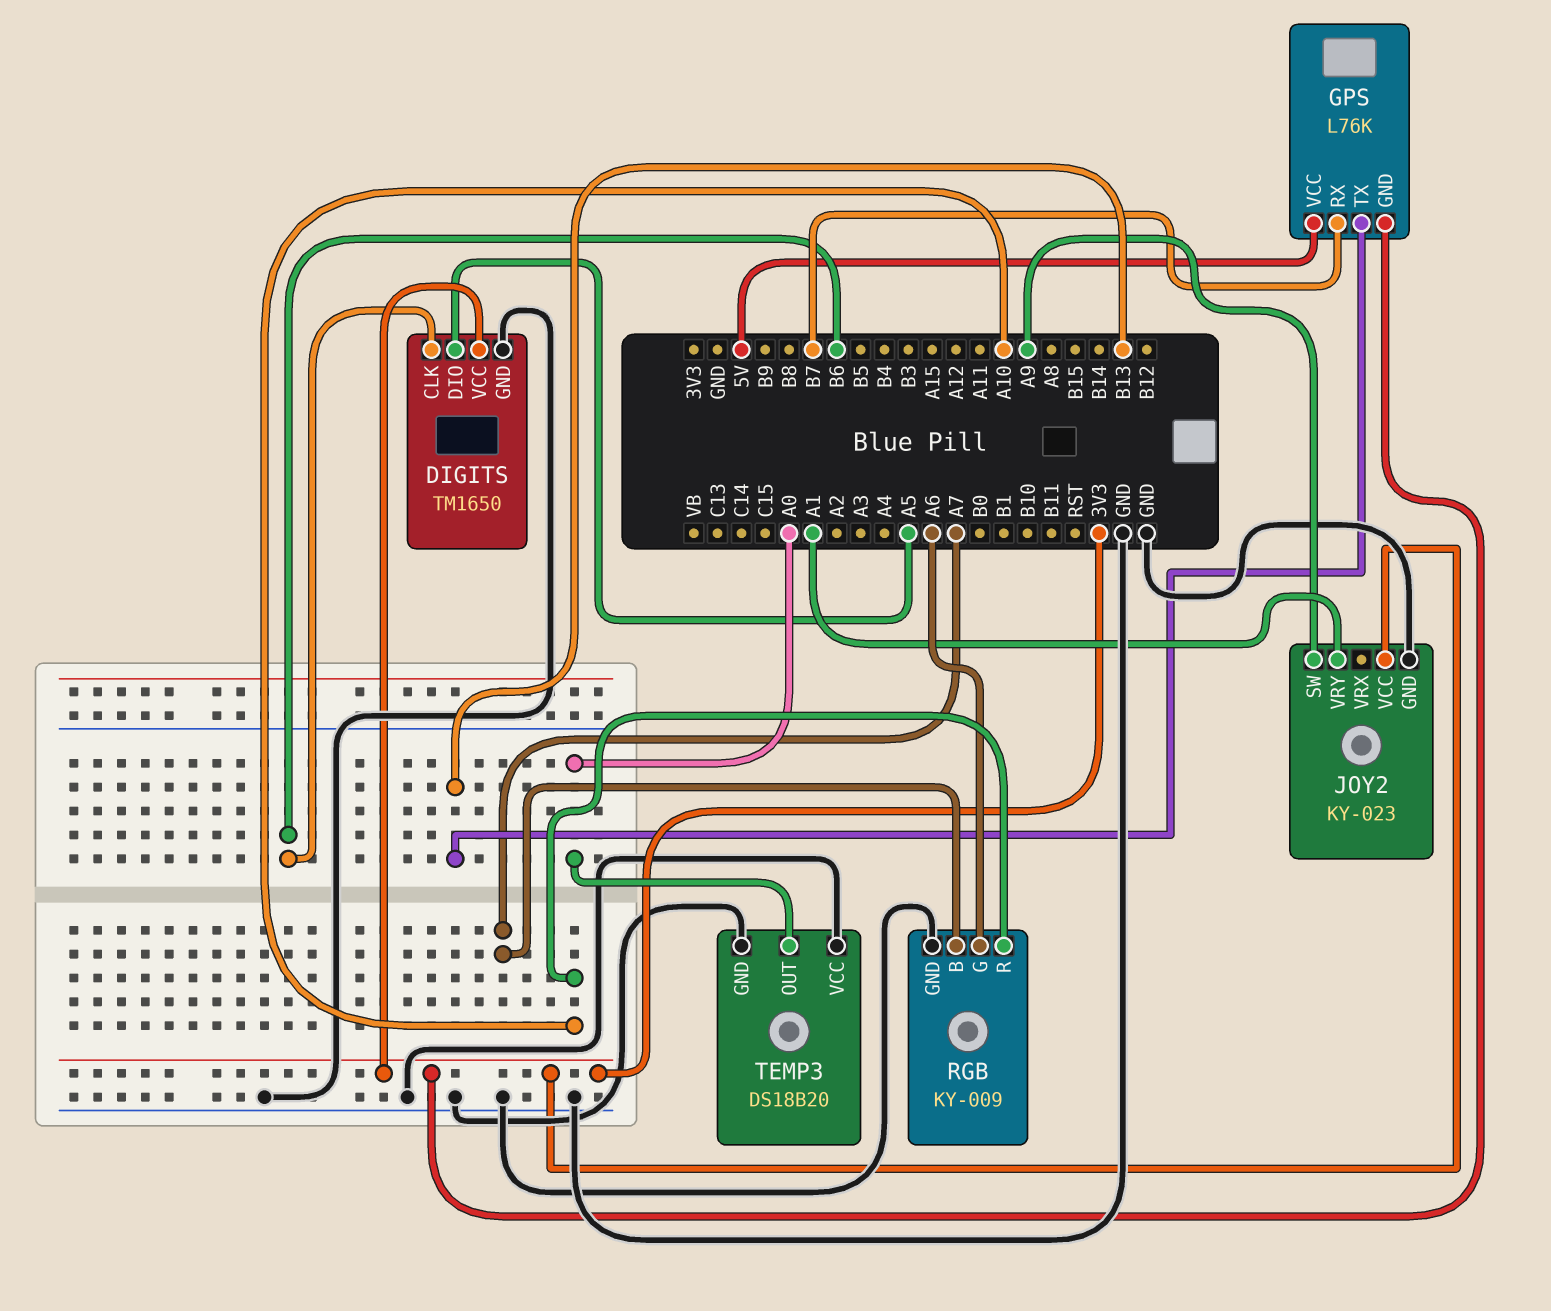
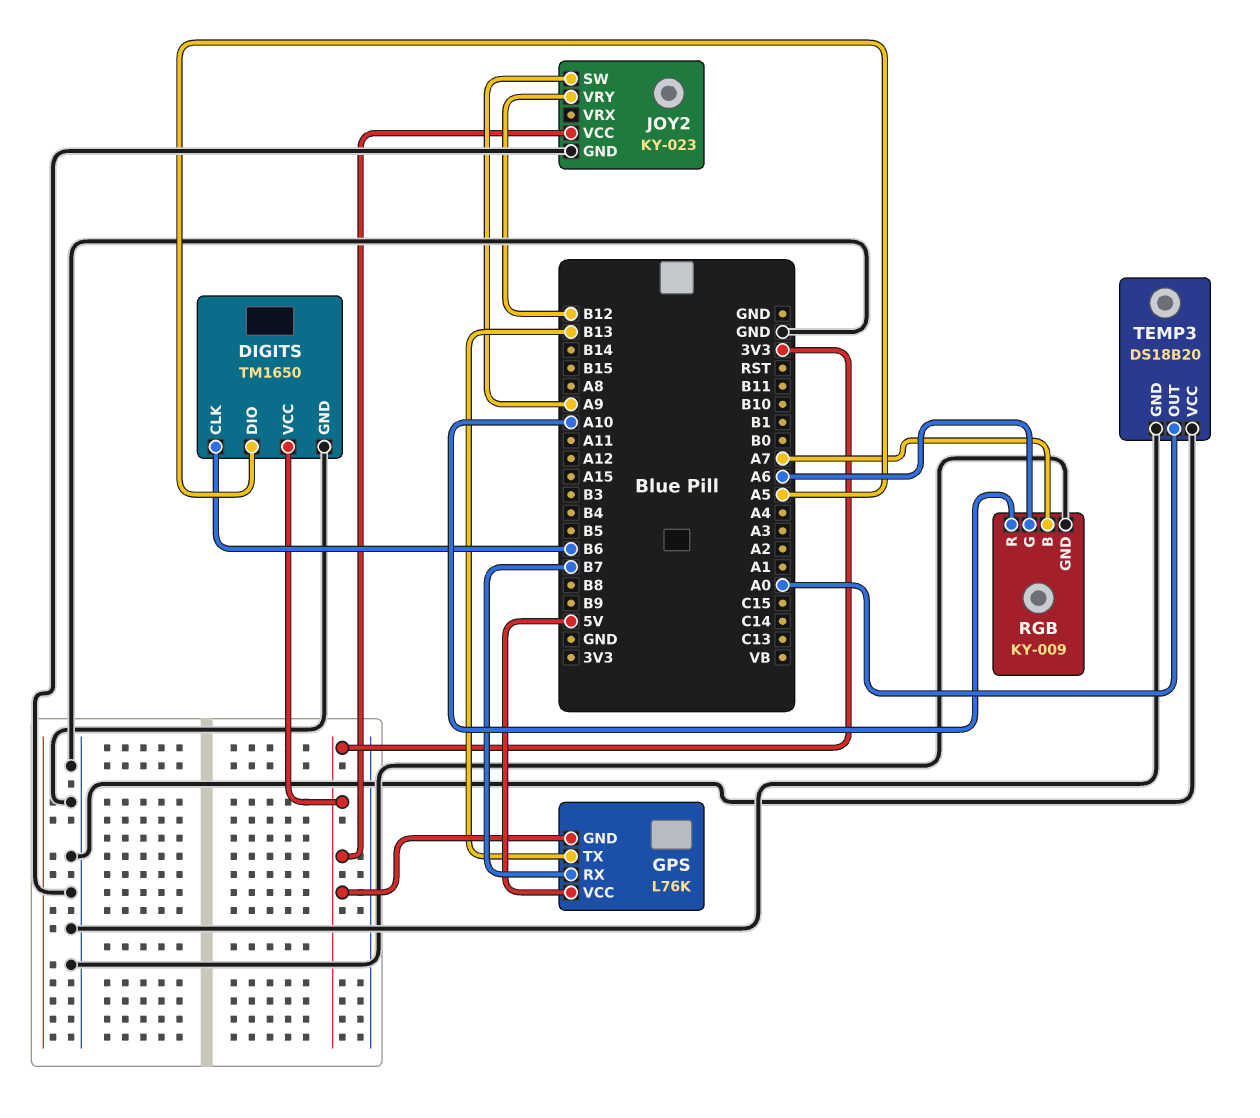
JOY2 pin VRY: A1 -> B12

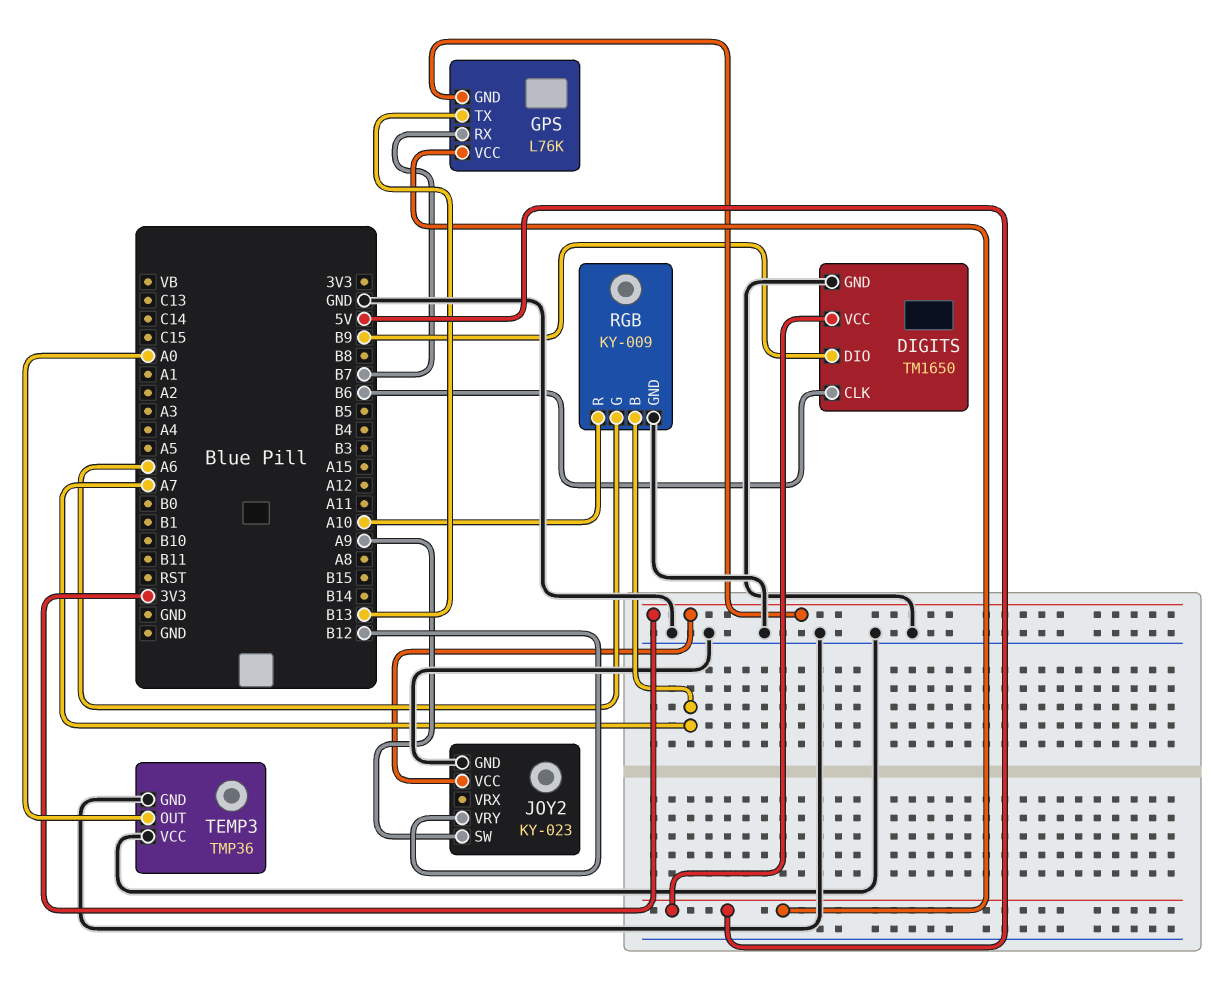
DIGITS pin DIO: A5 -> B9
DIGITS pin VCC: 3V3 -> 5V
TEMP3: DS18B20 -> TMP36

